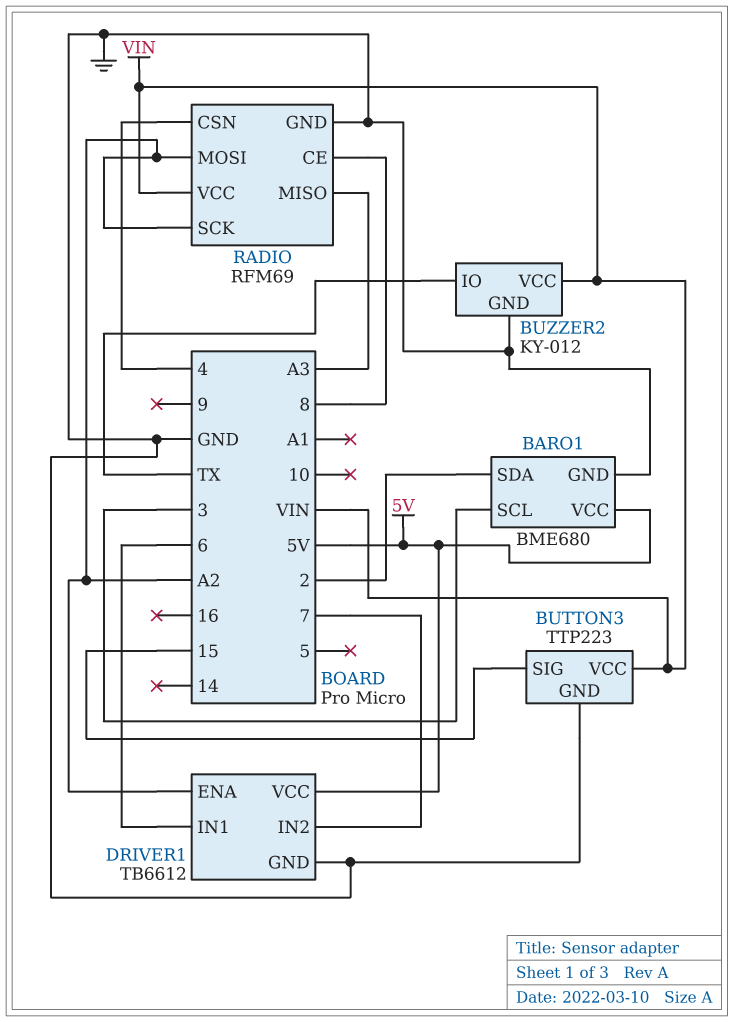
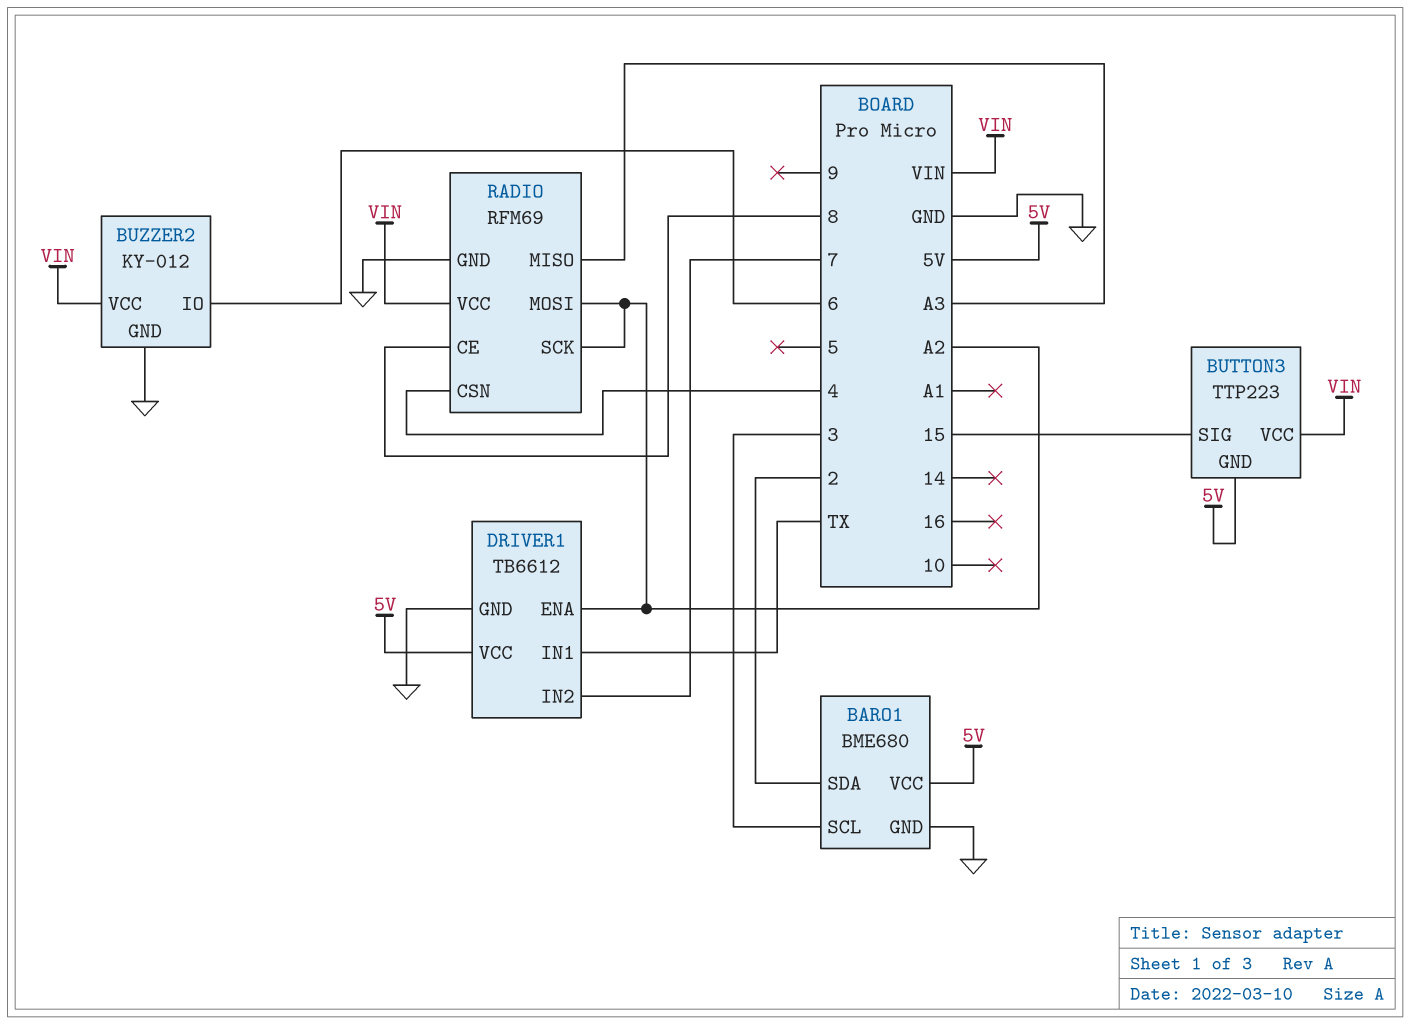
BUTTON3 pin GND: GND -> 5V
BUZZER2 pin IO: TX -> 6
DRIVER1 pin IN1: 6 -> TX

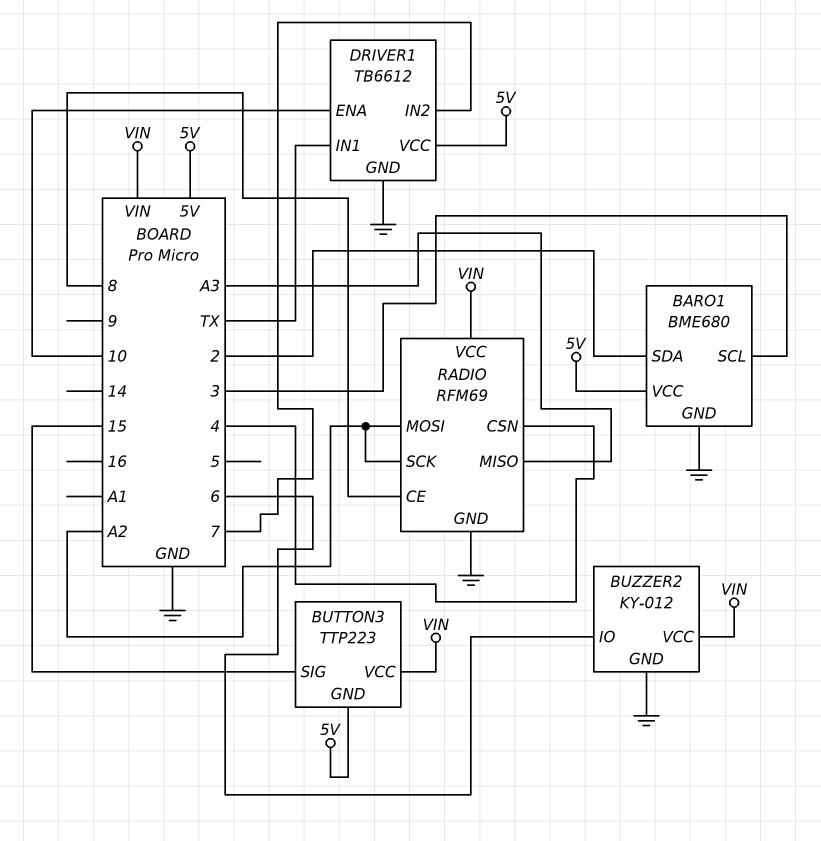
DRIVER1 pin ENA: A2 -> 10

